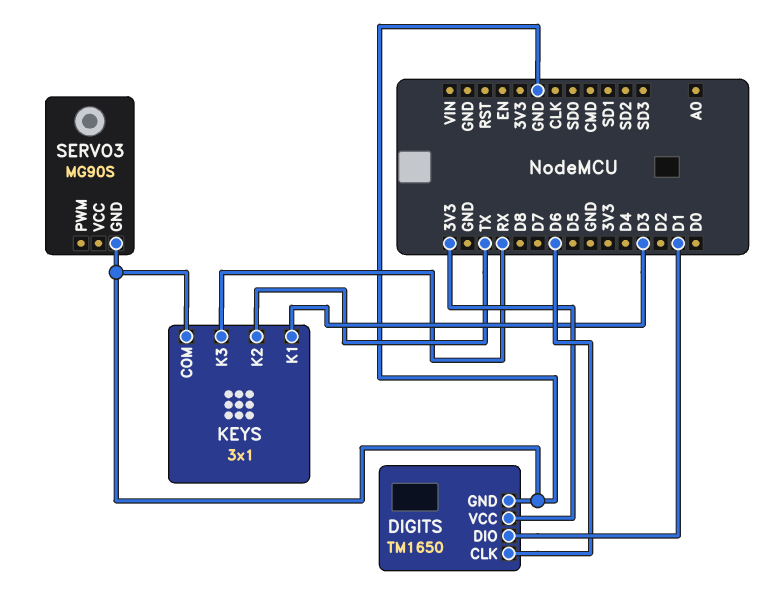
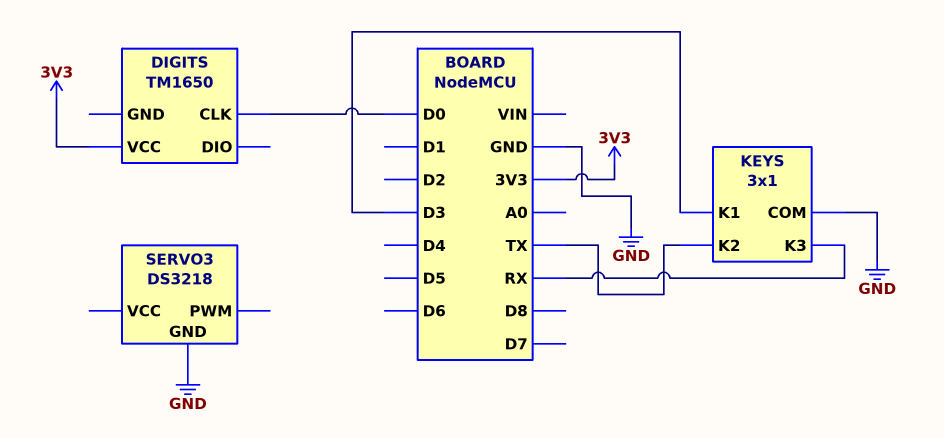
DIGITS pin CLK: D6 -> D0
DIGITS pin DIO: D1 -> none
DIGITS pin GND: GND -> none
SERVO3: MG90S -> DS3218

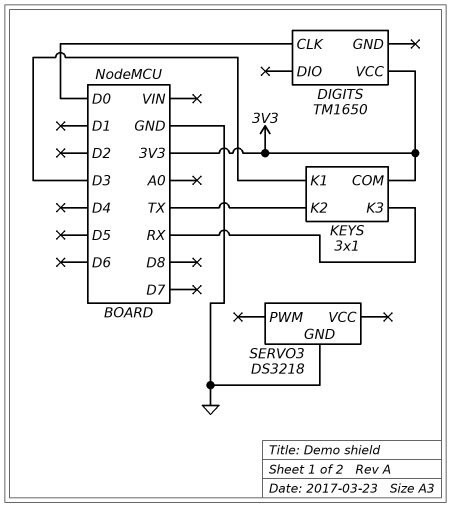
KEYS pin COM: GND -> 3V3

